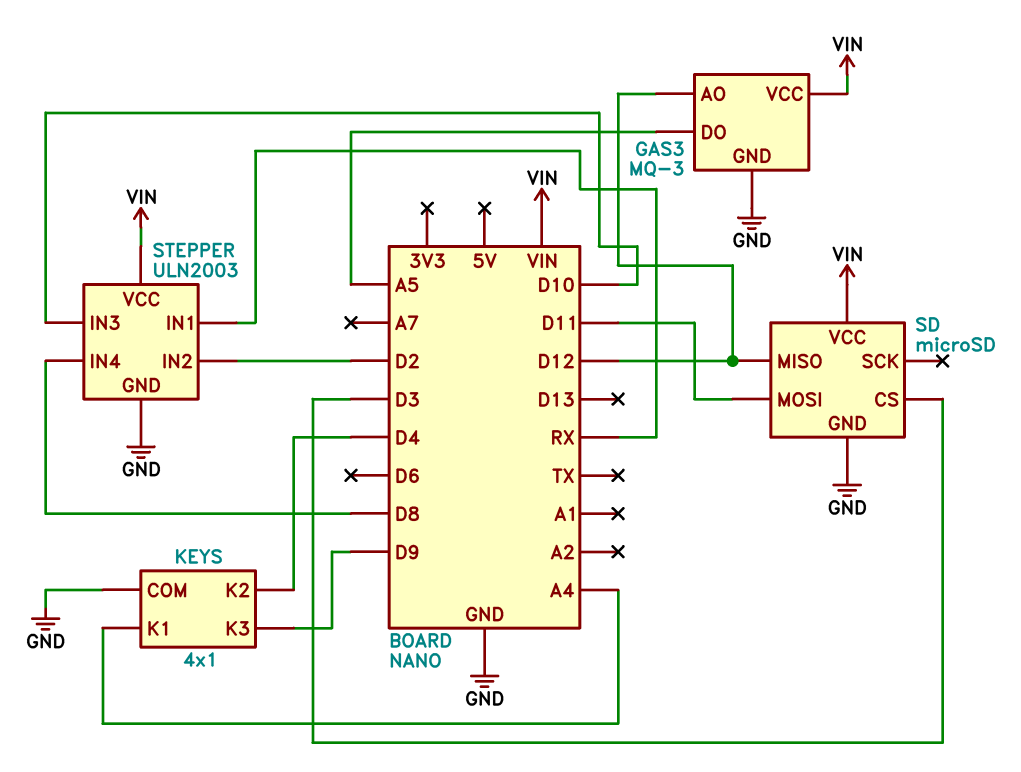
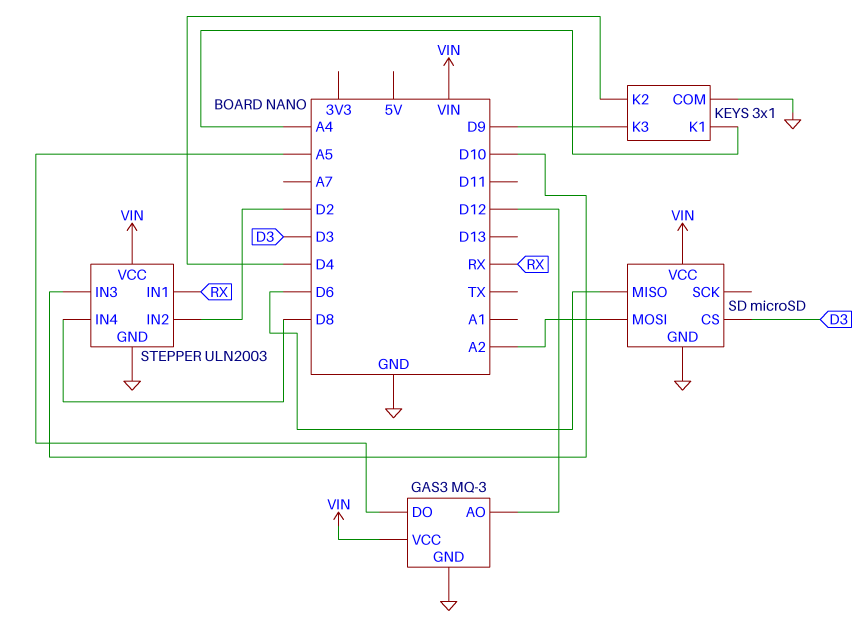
KEYS: 4x1 -> 3x1
SD pin MISO: D12 -> D6
SD pin MOSI: D11 -> A2

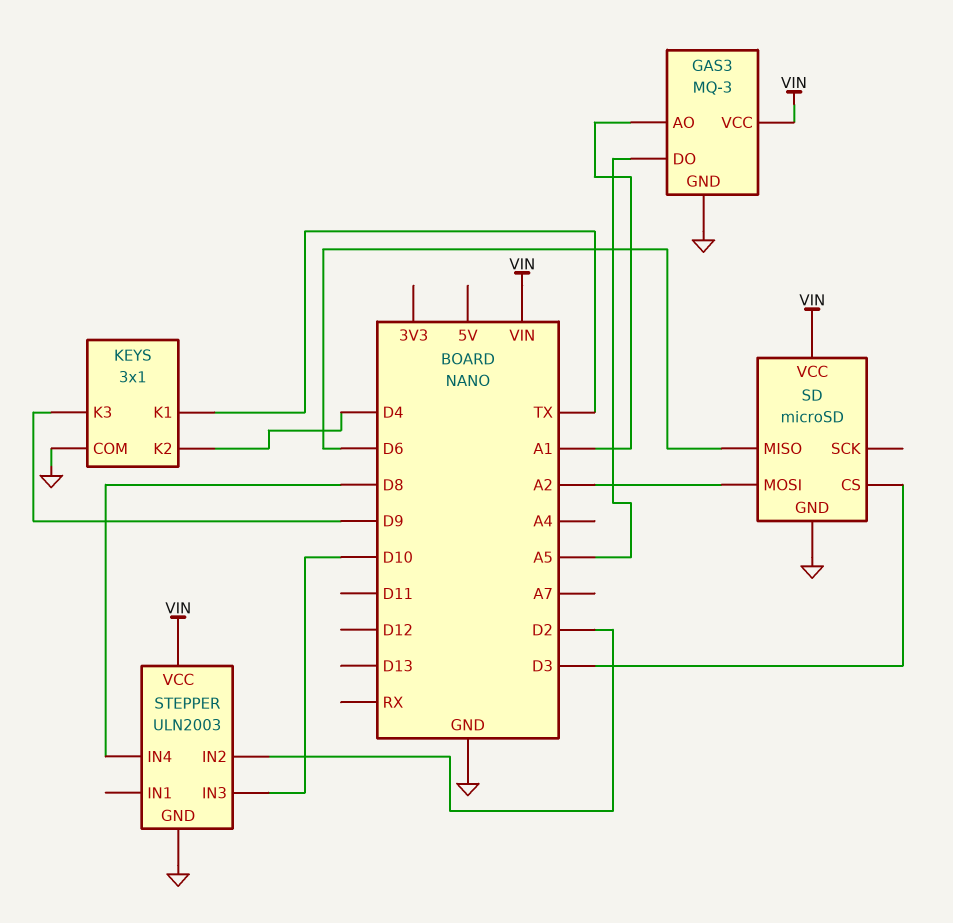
GAS3 pin AO: D12 -> A1
KEYS pin K1: A4 -> TX
STEPPER pin IN1: RX -> none

